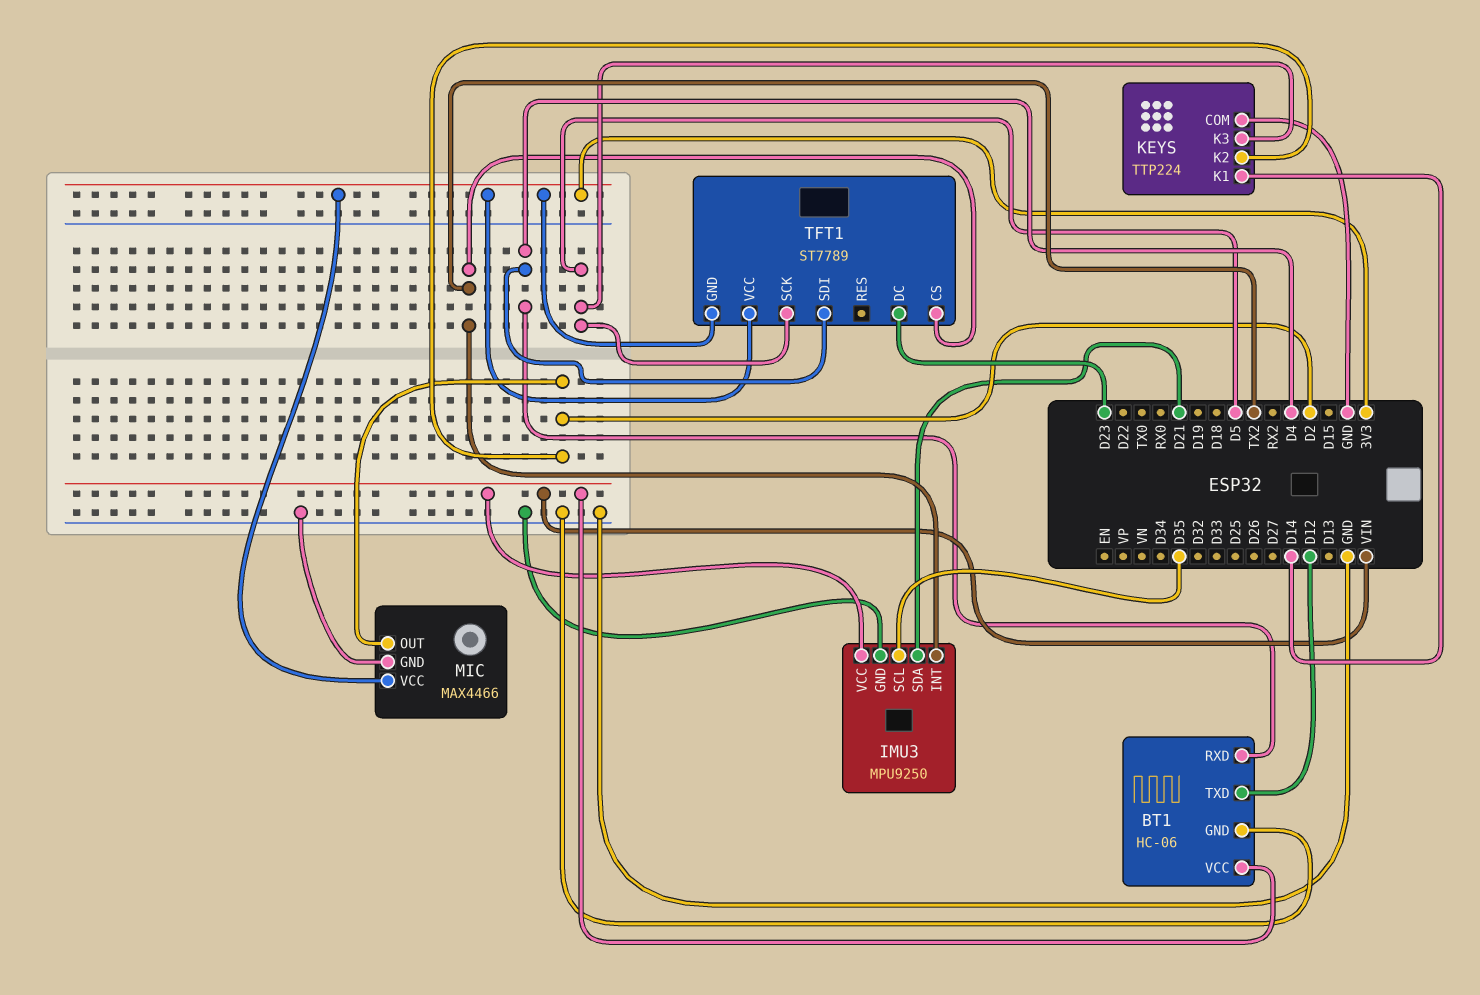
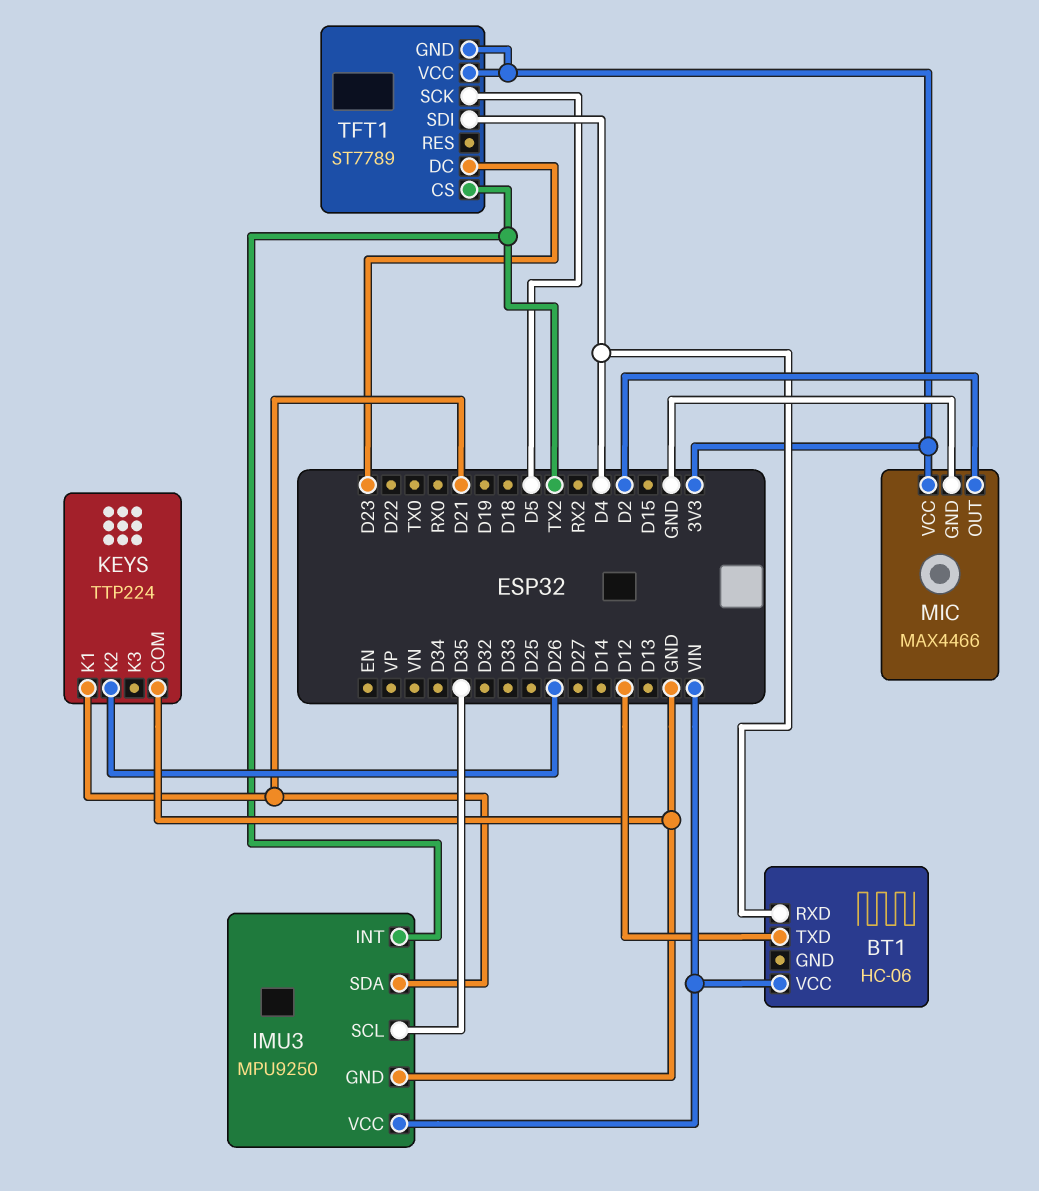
BT1 pin GND: GND -> none
KEYS pin K1: D14 -> D21
KEYS pin K2: D2 -> D26
KEYS pin K3: D5 -> none

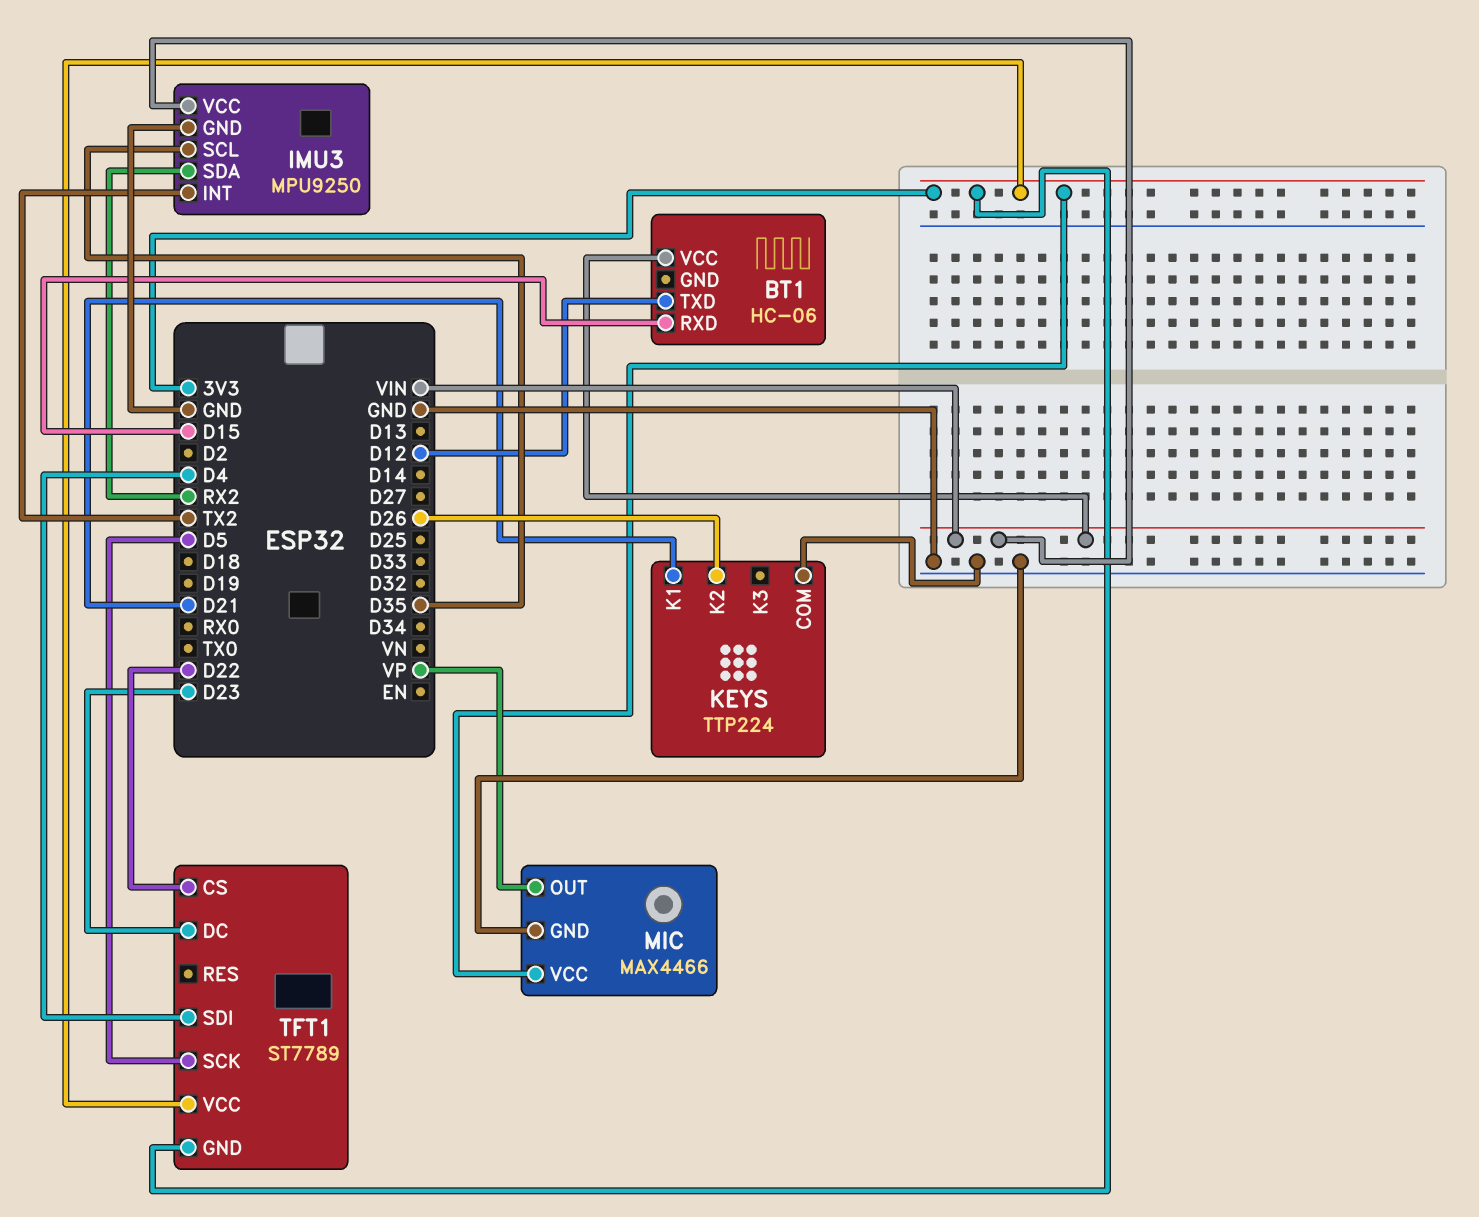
BT1 pin RXD: D4 -> D15
IMU3 pin SDA: D21 -> RX2
MIC pin OUT: D2 -> VP
TFT1 pin CS: TX2 -> D22

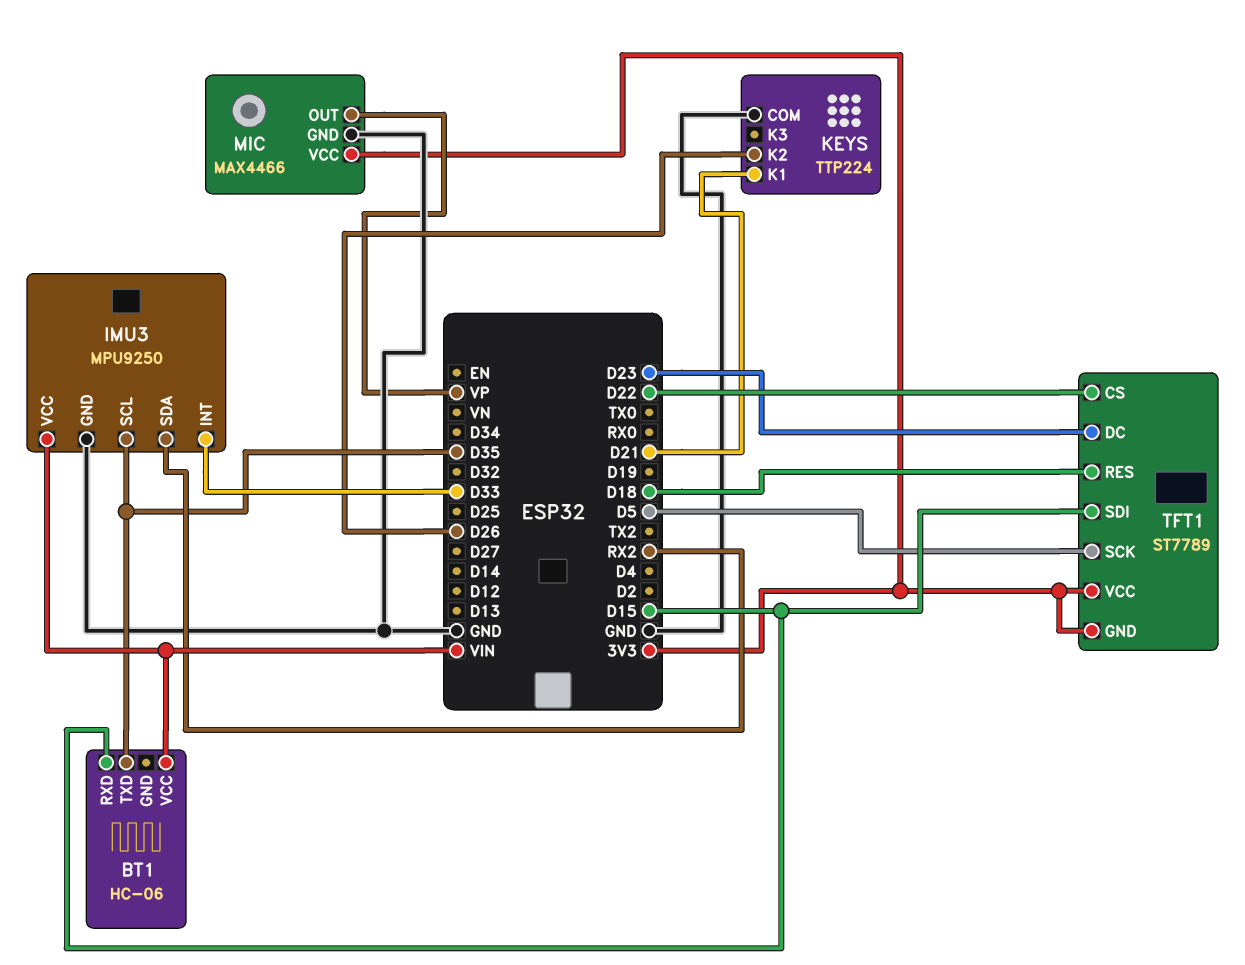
BT1 pin TXD: D12 -> D35
IMU3 pin INT: TX2 -> D33
TFT1 pin RES: none -> D18
TFT1 pin SDI: D4 -> D15

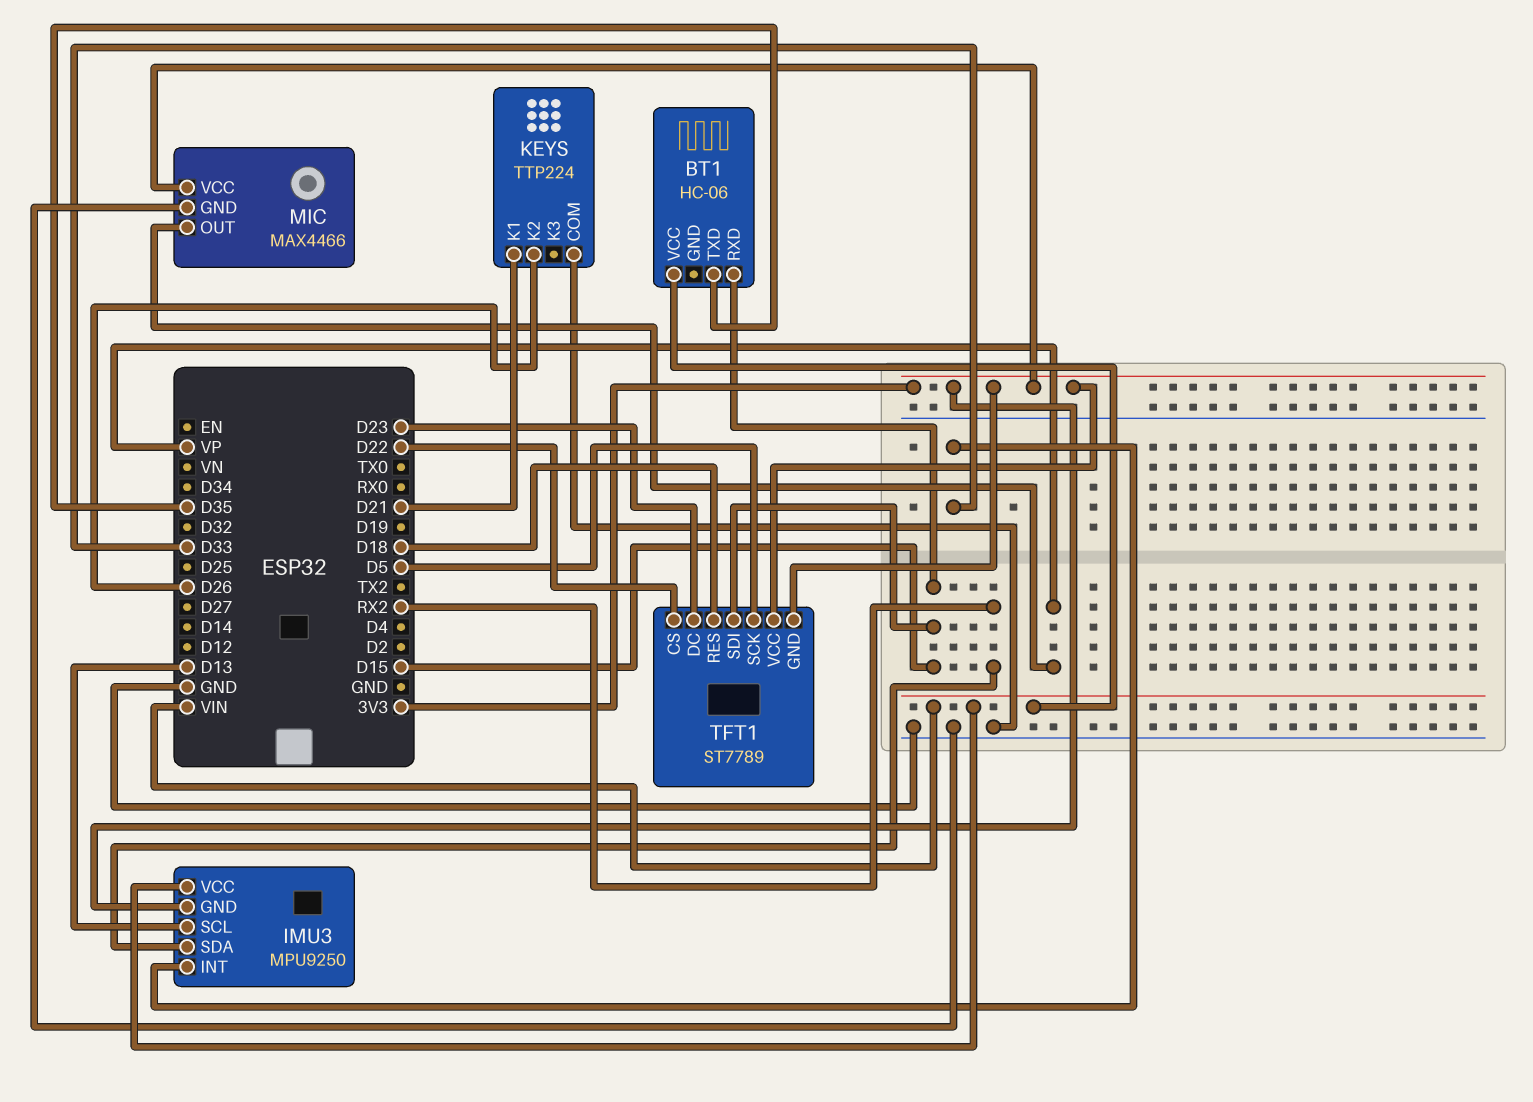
IMU3 pin GND: GND -> 3V3
IMU3 pin SCL: D35 -> D13

